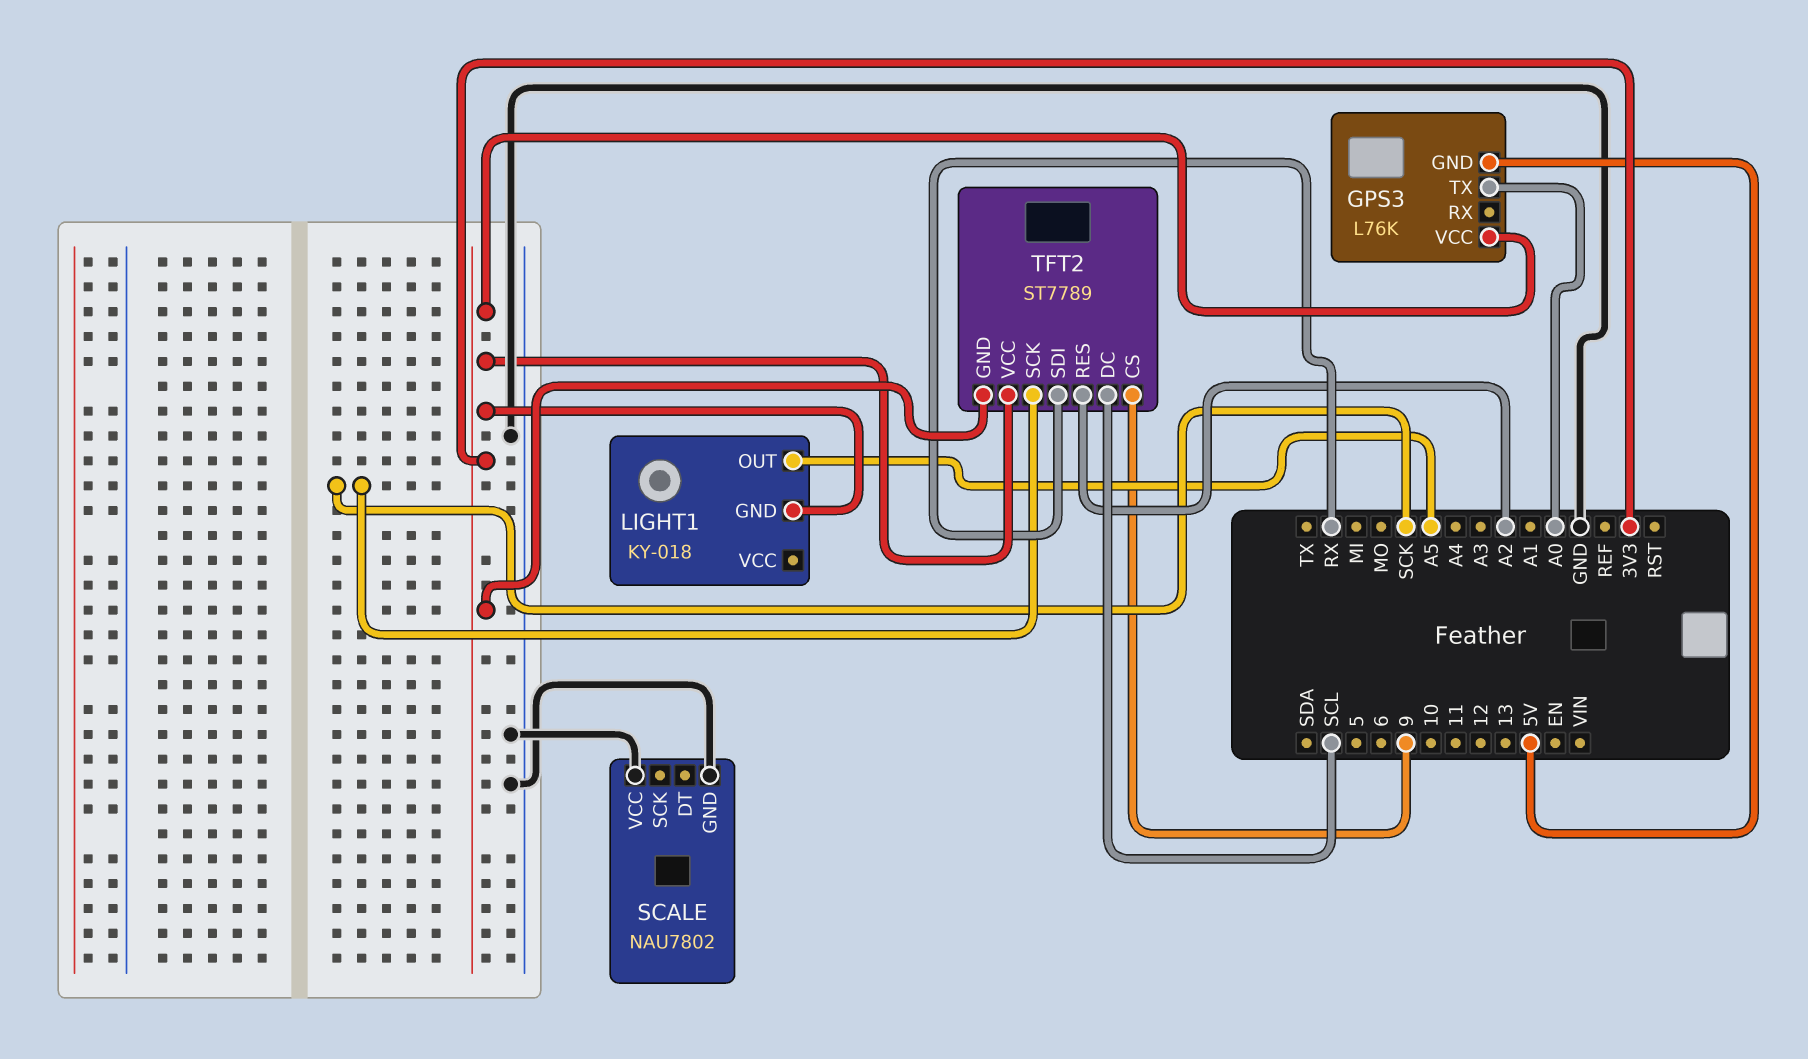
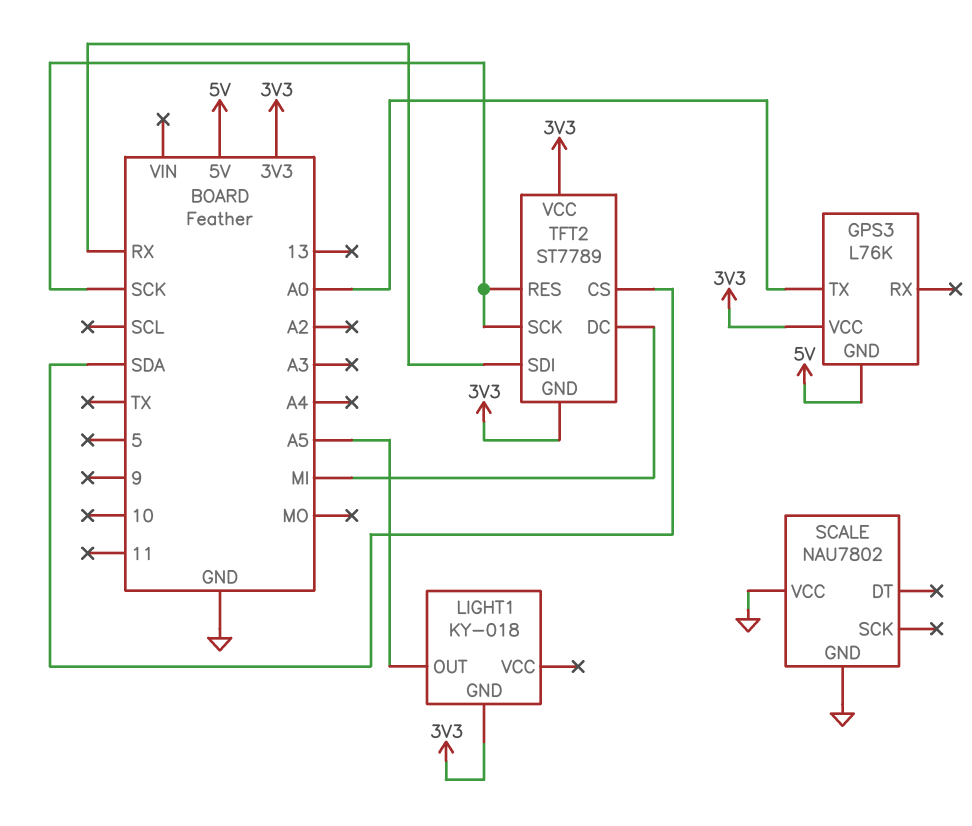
TFT2 pin CS: 9 -> SDA
TFT2 pin DC: SCL -> MI
TFT2 pin RES: A2 -> SCK

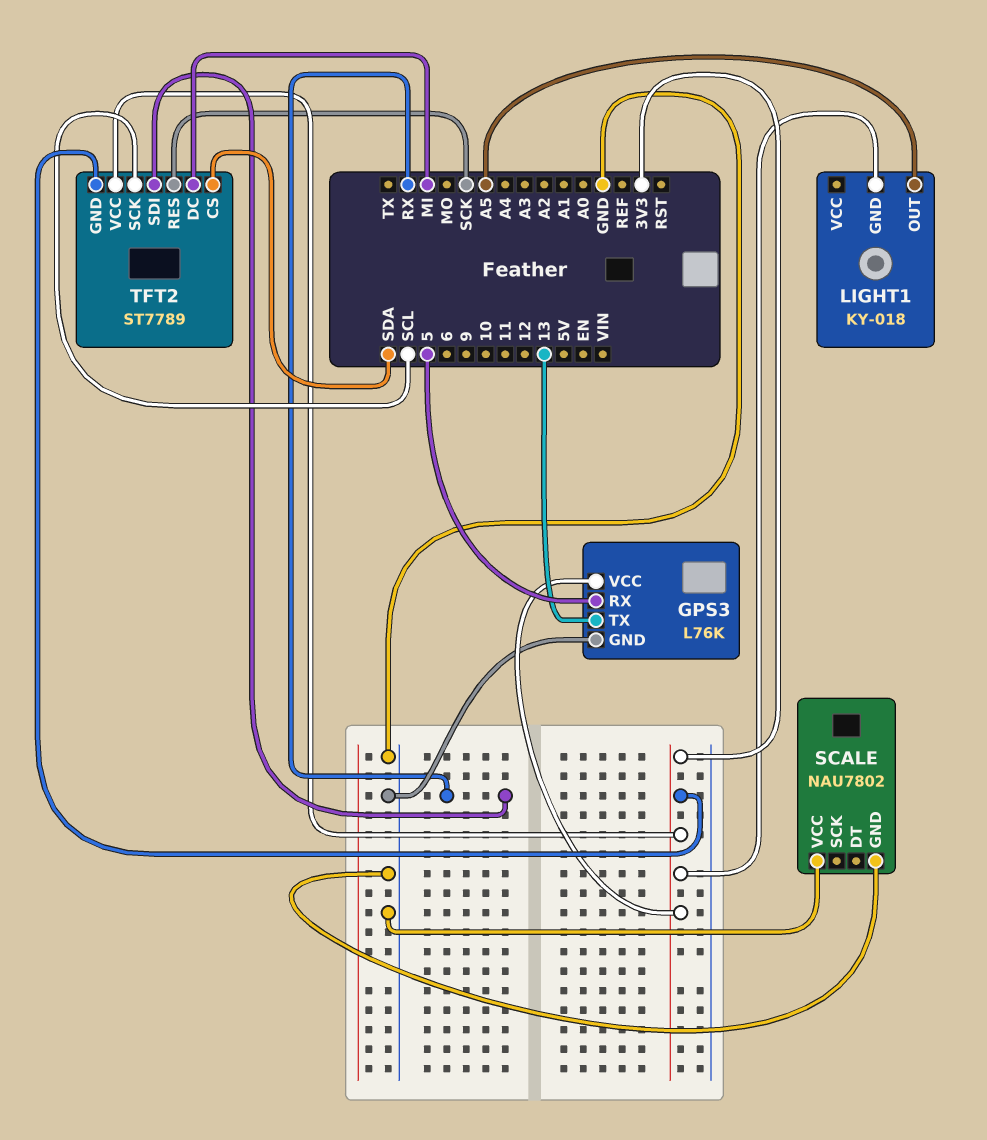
GPS3 pin GND: 5V -> GND
GPS3 pin RX: none -> 5
GPS3 pin TX: A0 -> 13
TFT2 pin SCK: SCK -> SCL

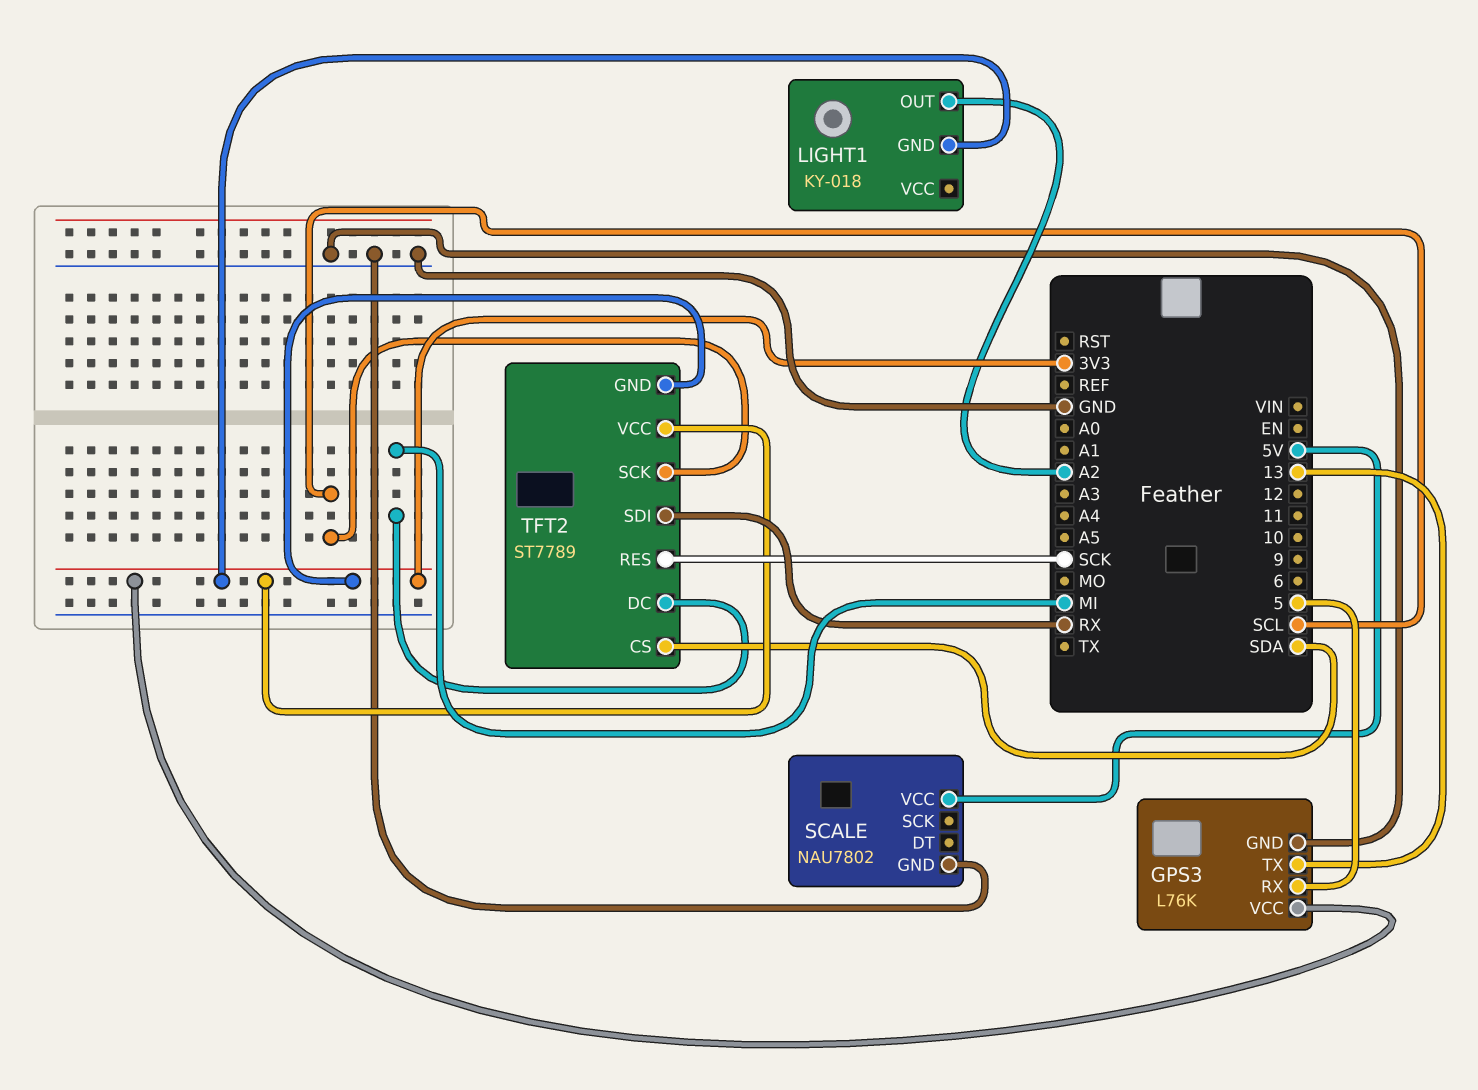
LIGHT1 pin OUT: A5 -> A2
SCALE pin VCC: GND -> 5V

